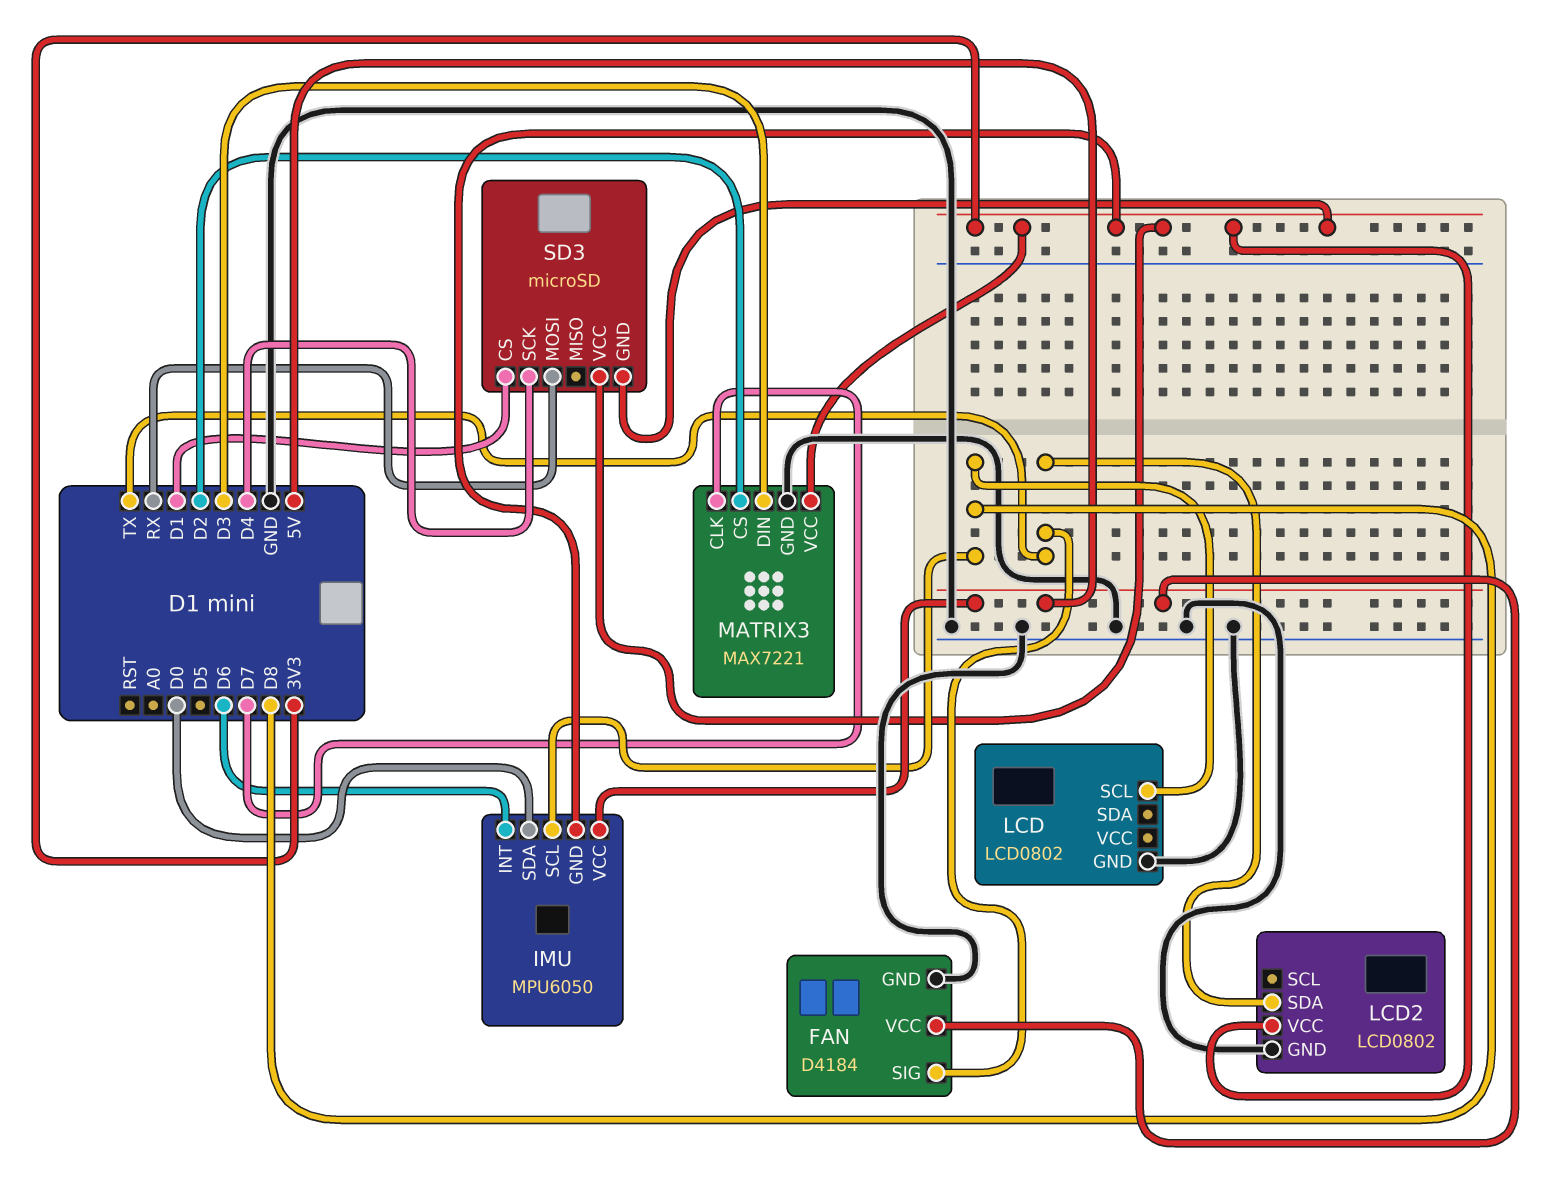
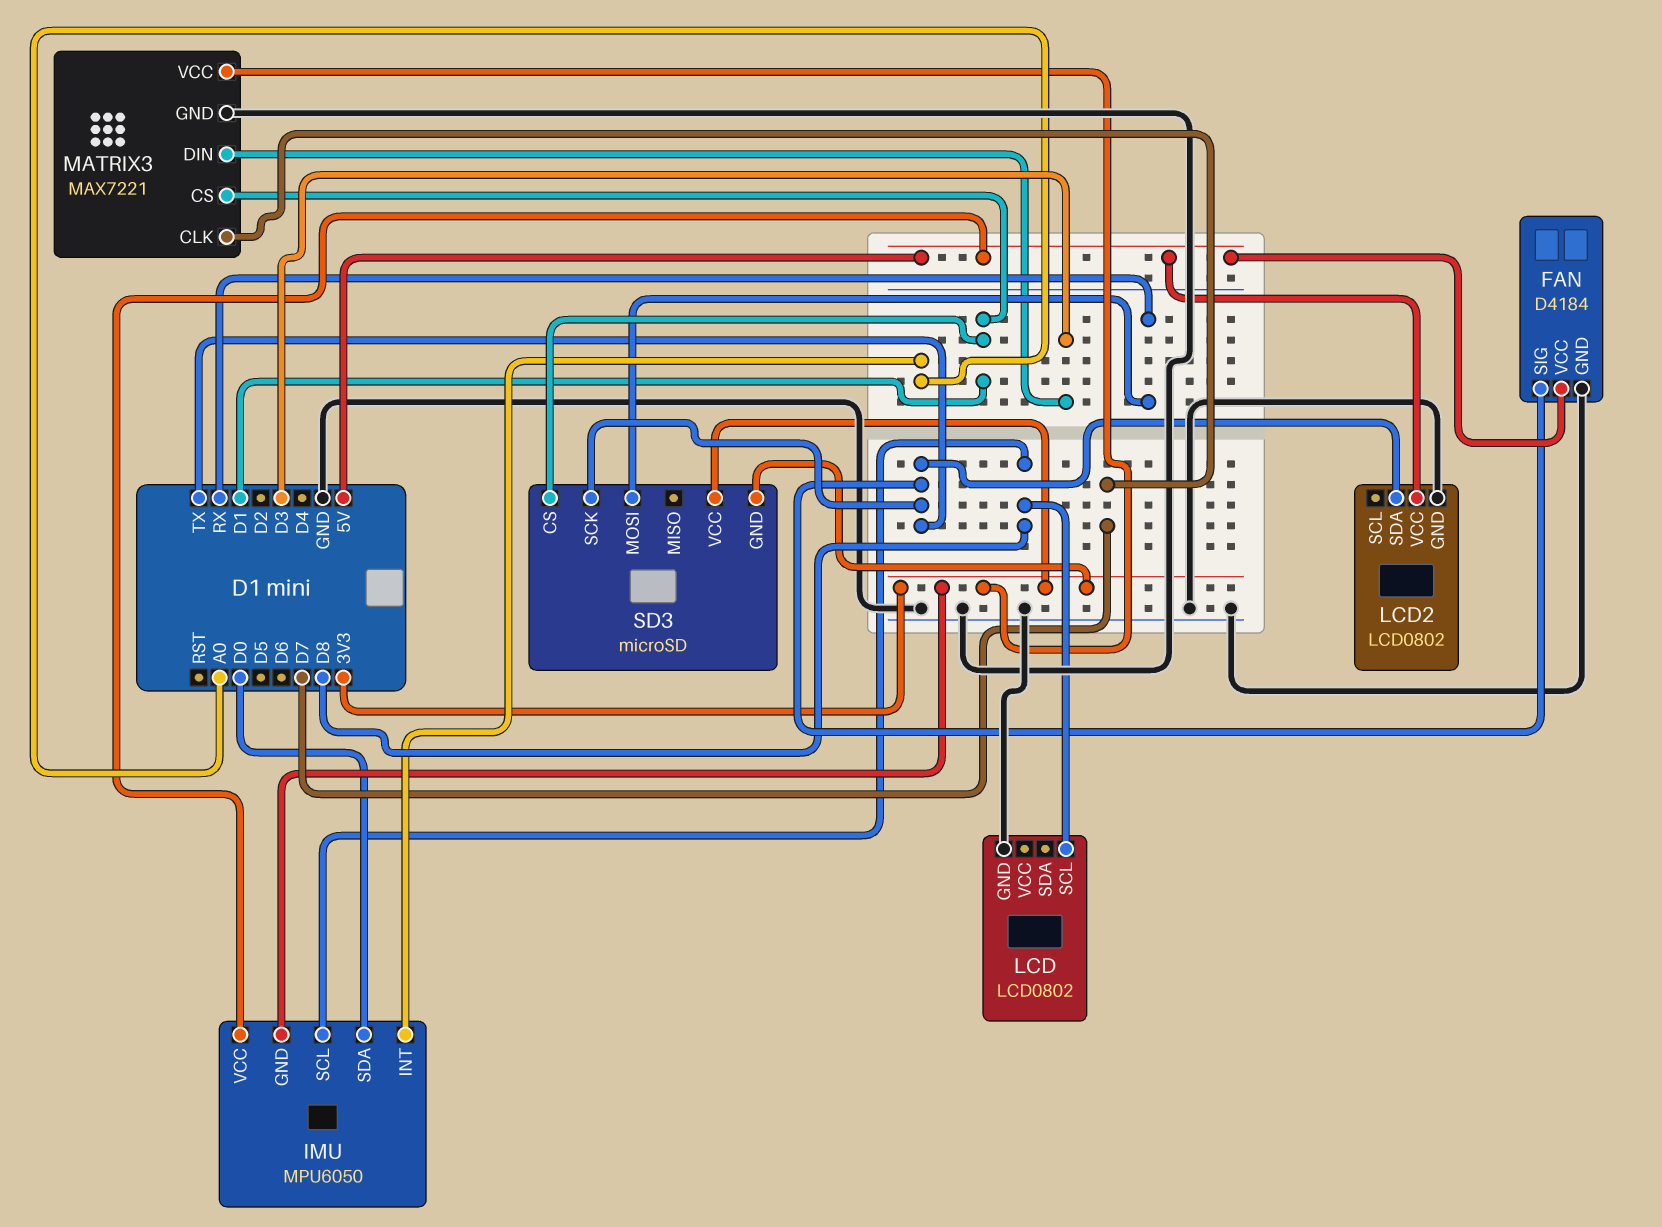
IMU pin INT: D6 -> A0
LCD2 pin VCC: 3V3 -> 5V
MATRIX3 pin CS: D2 -> D1
SD3 pin SCK: D4 -> TX

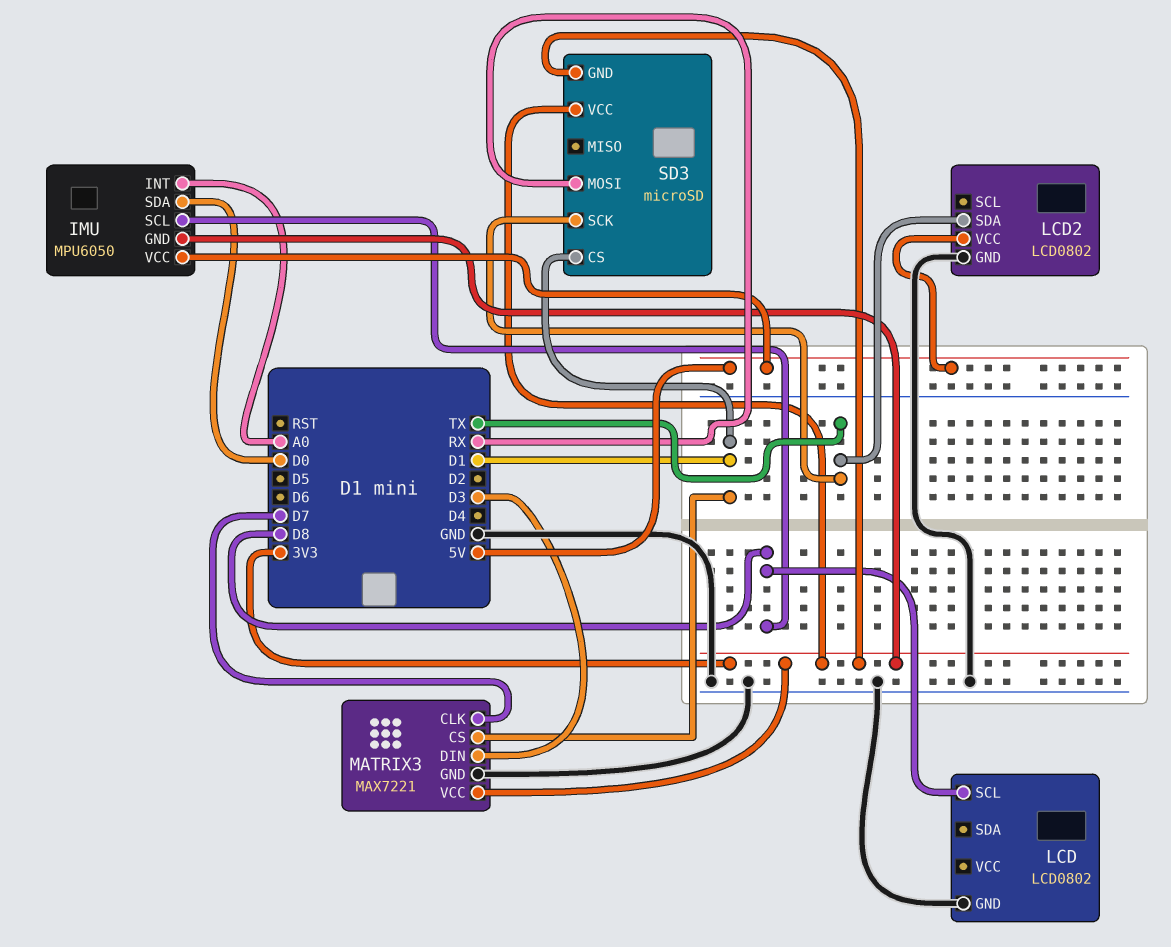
FAN: D4184 -> none
FAN pin GND: GND -> none
FAN pin SIG: TX -> none
FAN pin VCC: 5V -> none

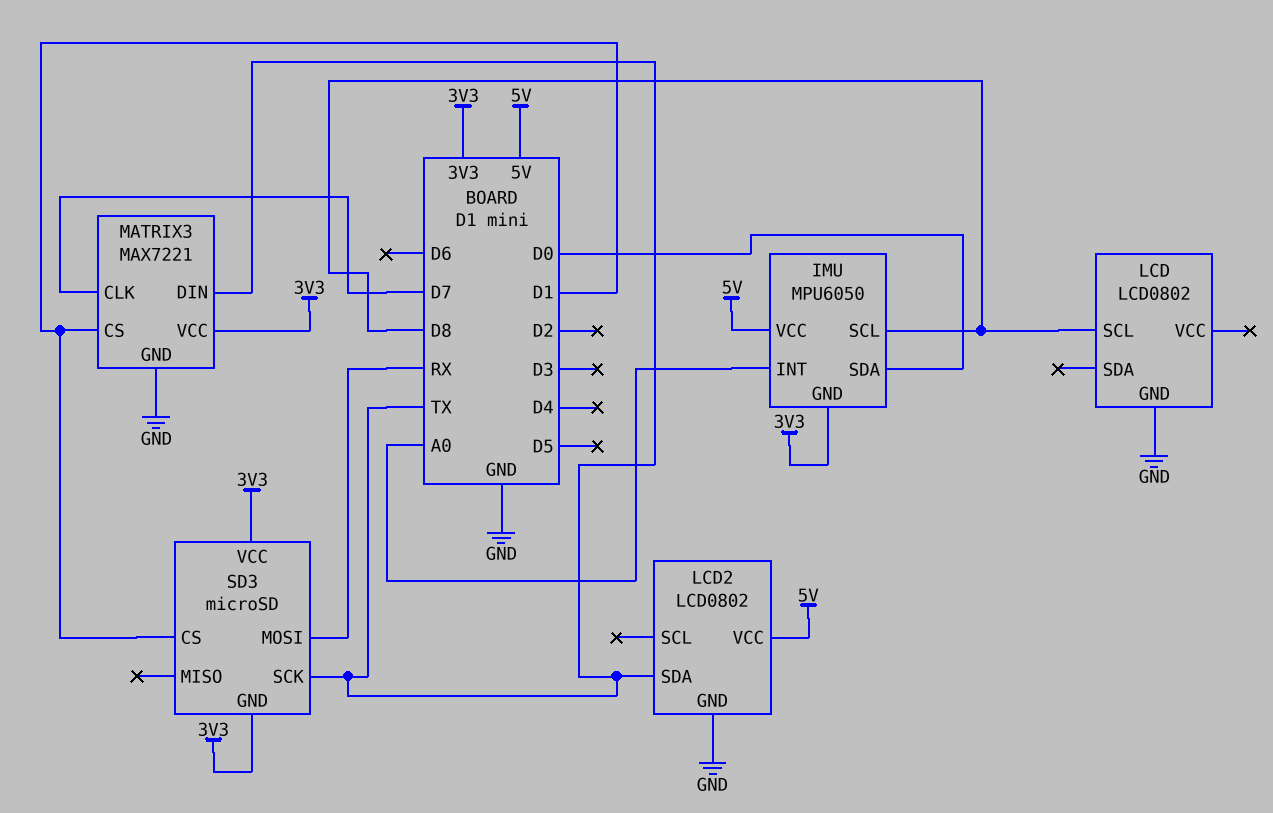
MATRIX3 pin DIN: D3 -> TX

